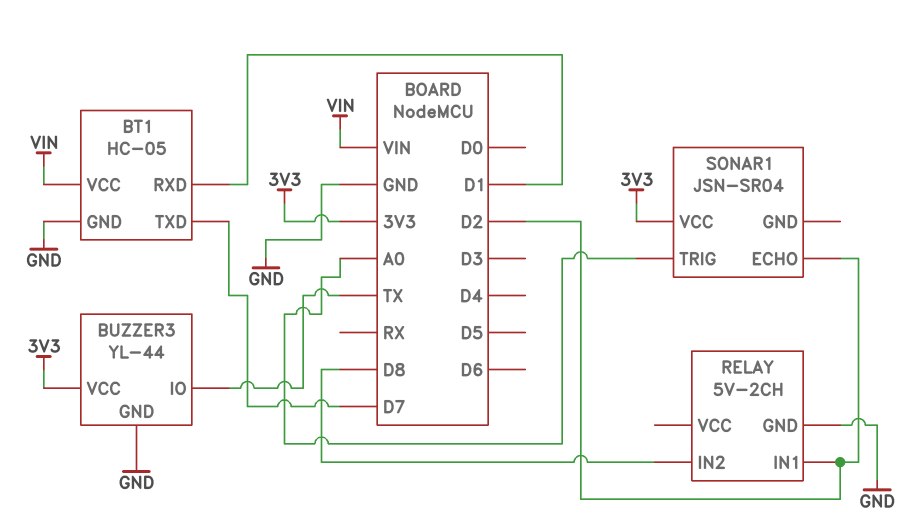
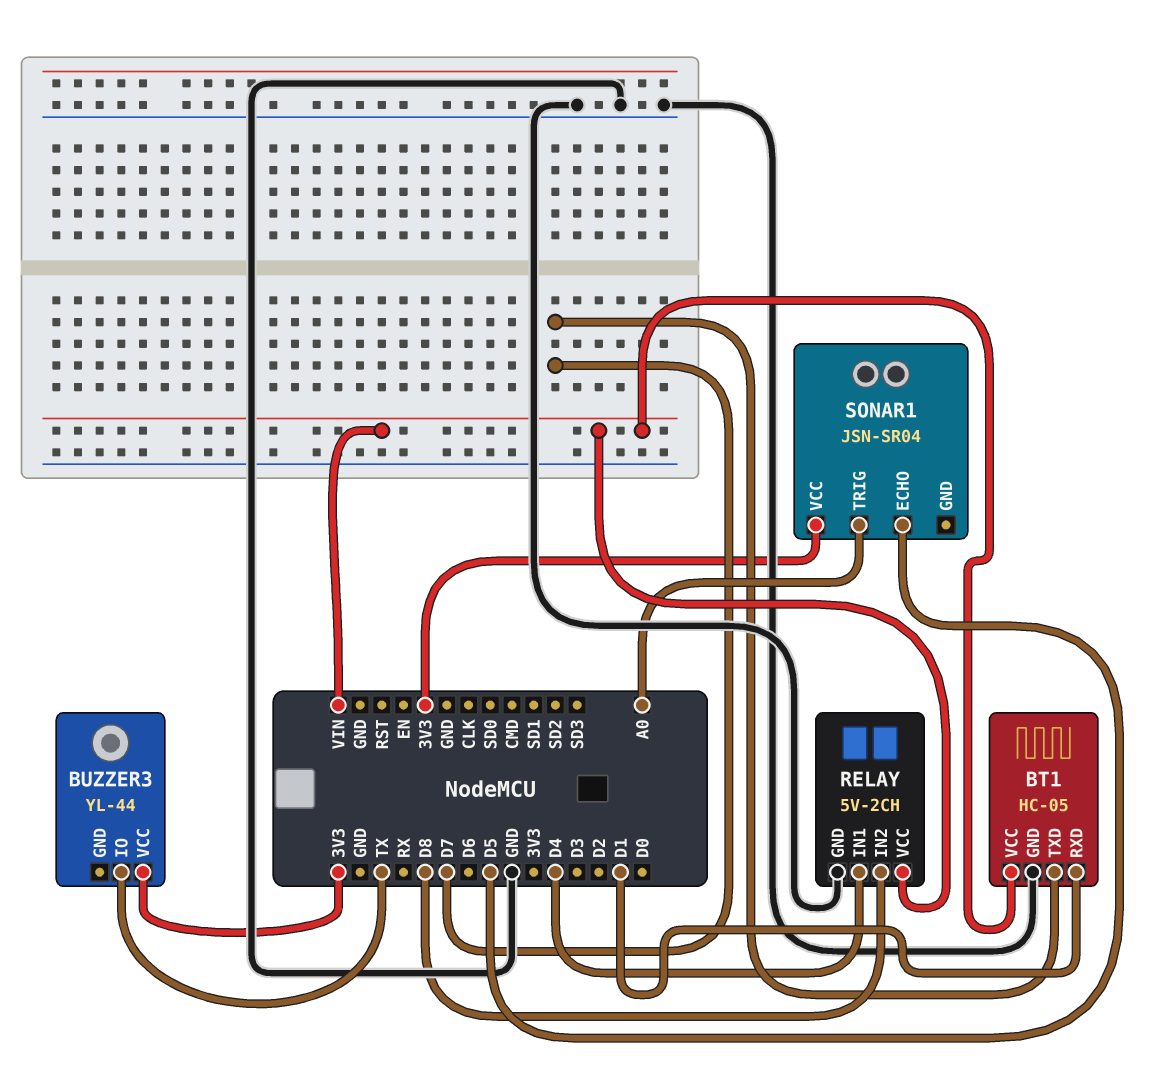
BUZZER3 pin GND: GND -> none
RELAY pin IN1: D2 -> D4
RELAY pin VCC: none -> VIN
SONAR1 pin ECHO: D2 -> D5

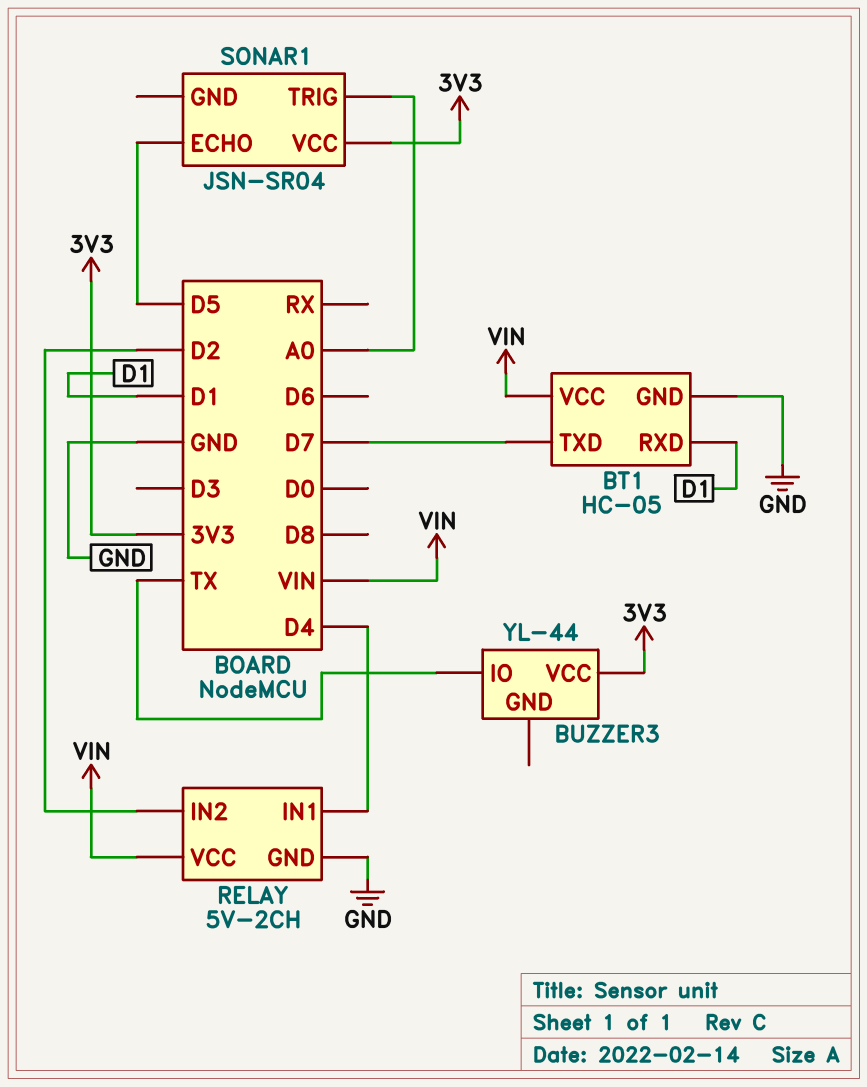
RELAY pin IN2: D8 -> D2

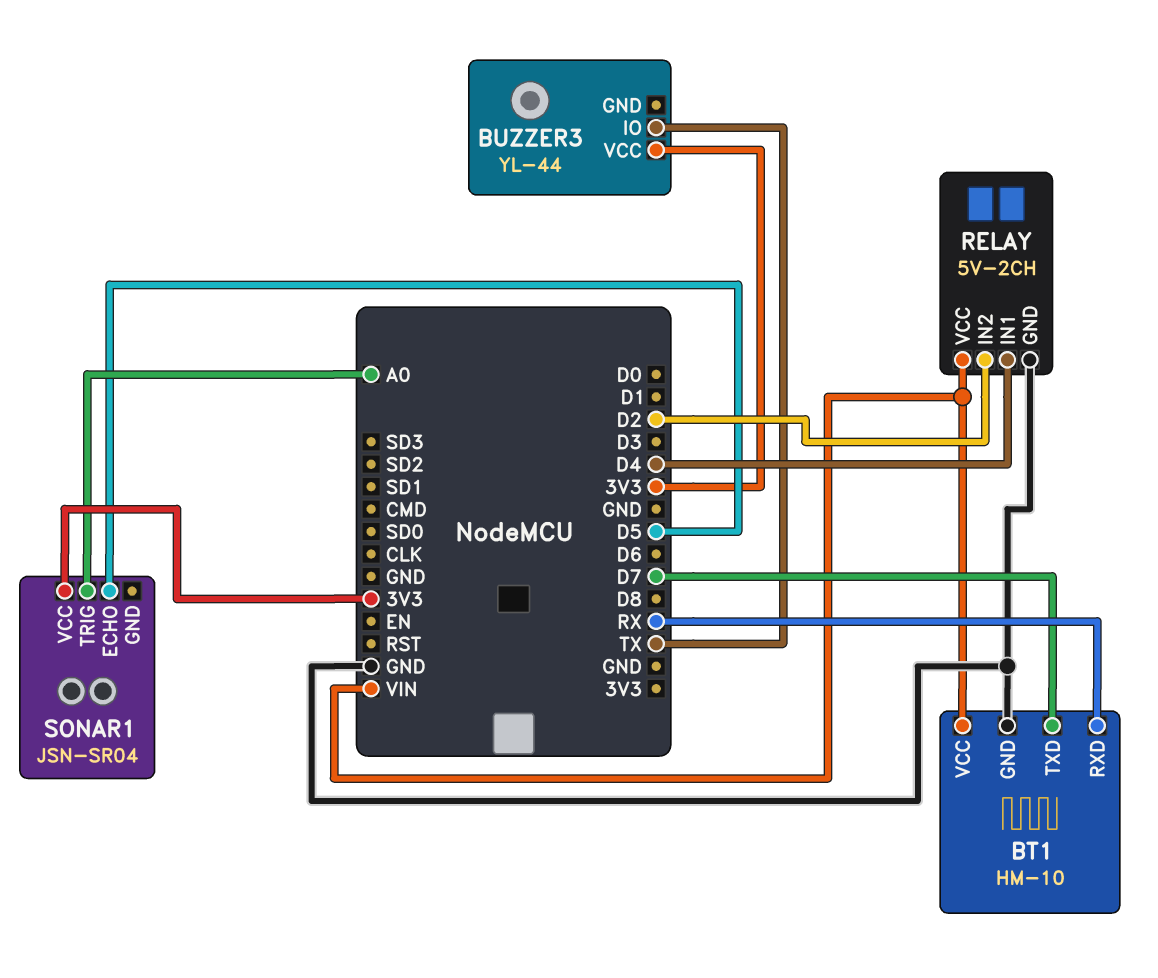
BT1: HC-05 -> HM-10
BT1 pin RXD: D1 -> RX

